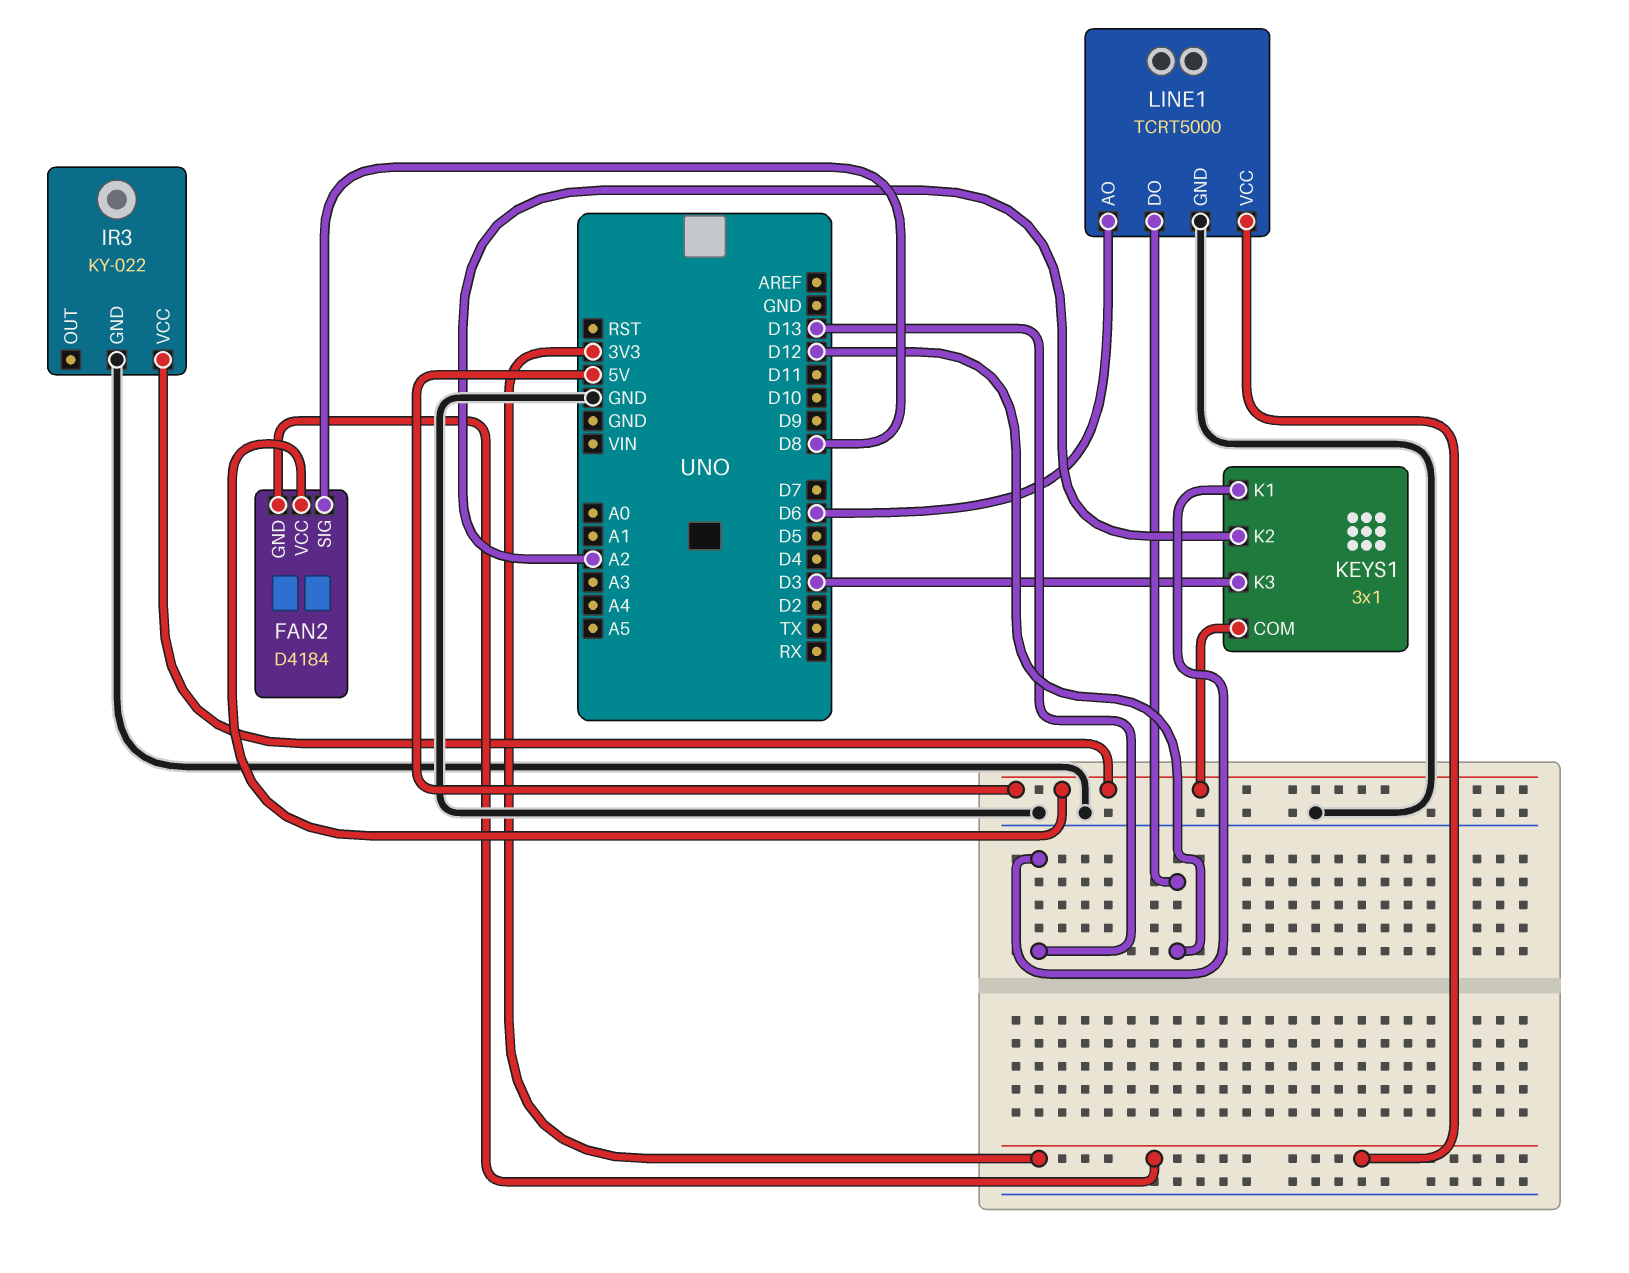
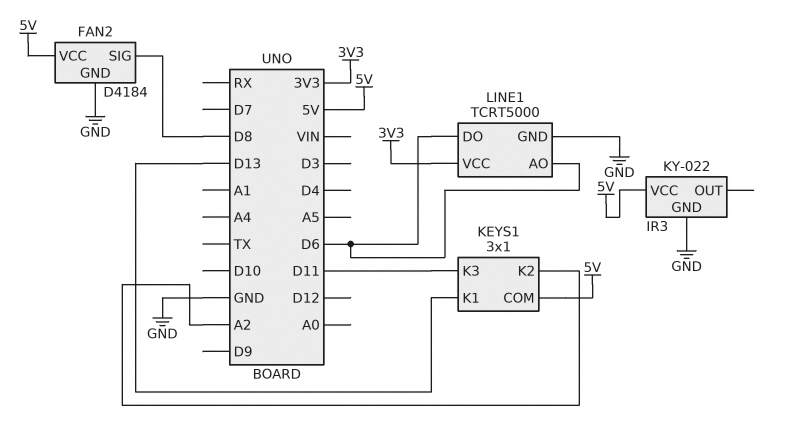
FAN2 pin GND: 3V3 -> GND
KEYS1 pin K3: D3 -> D11
LINE1 pin DO: D12 -> D6

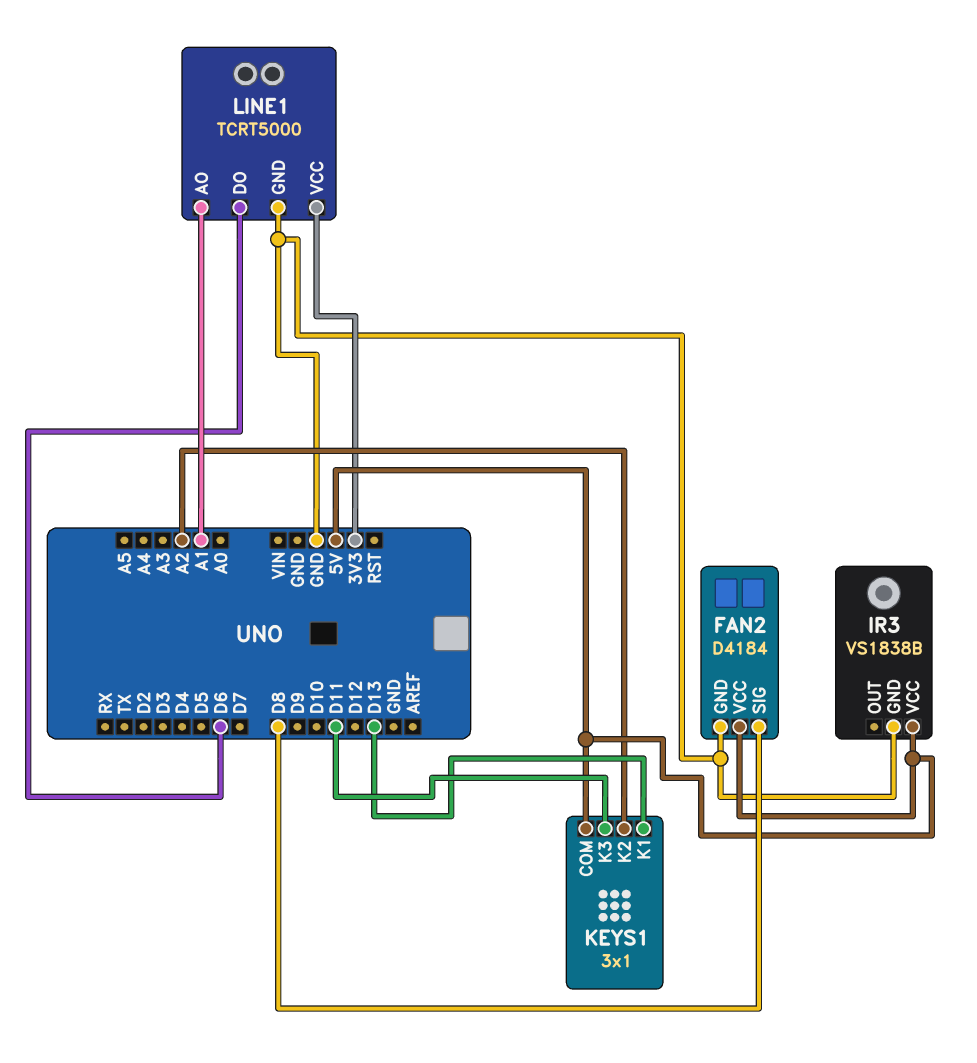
IR3: KY-022 -> VS1838B
LINE1 pin AO: D6 -> A1

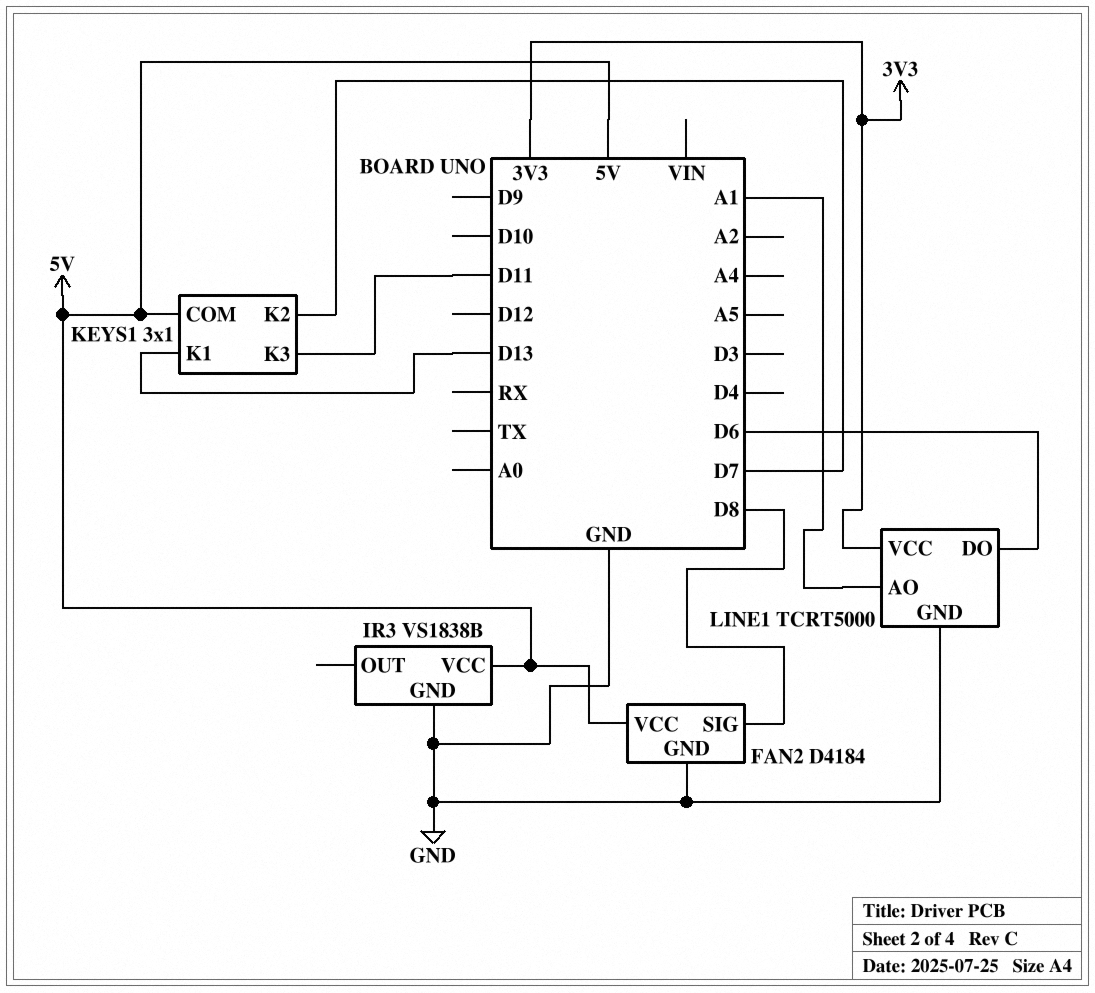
KEYS1 pin K2: A2 -> D7

